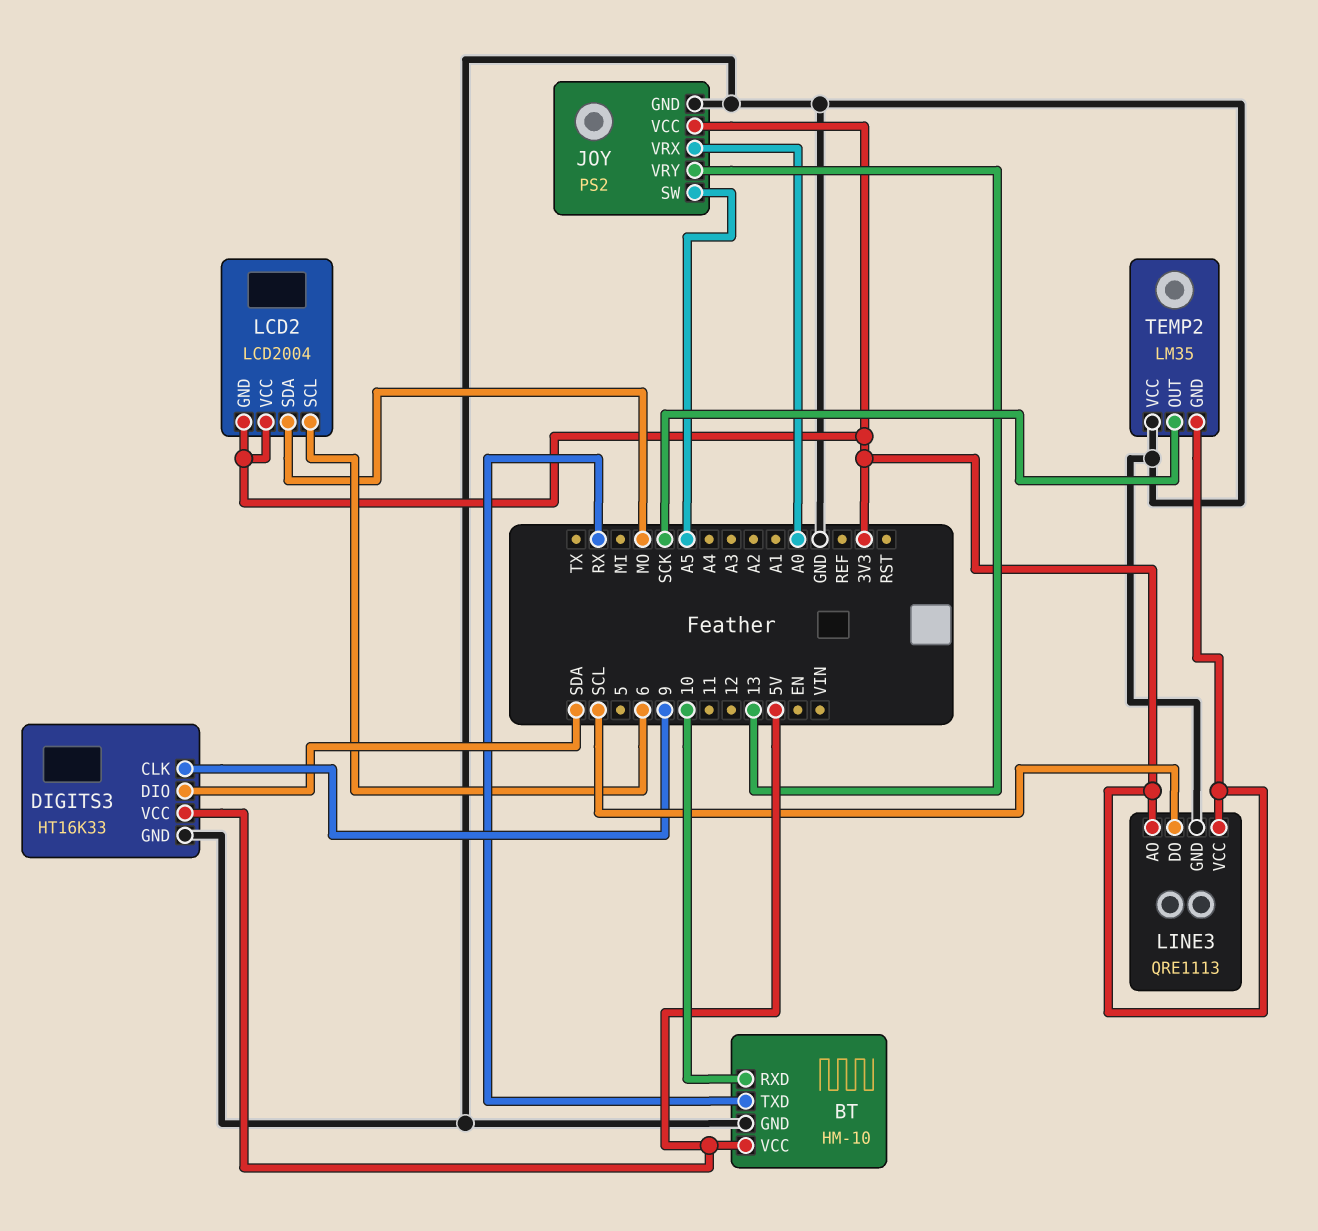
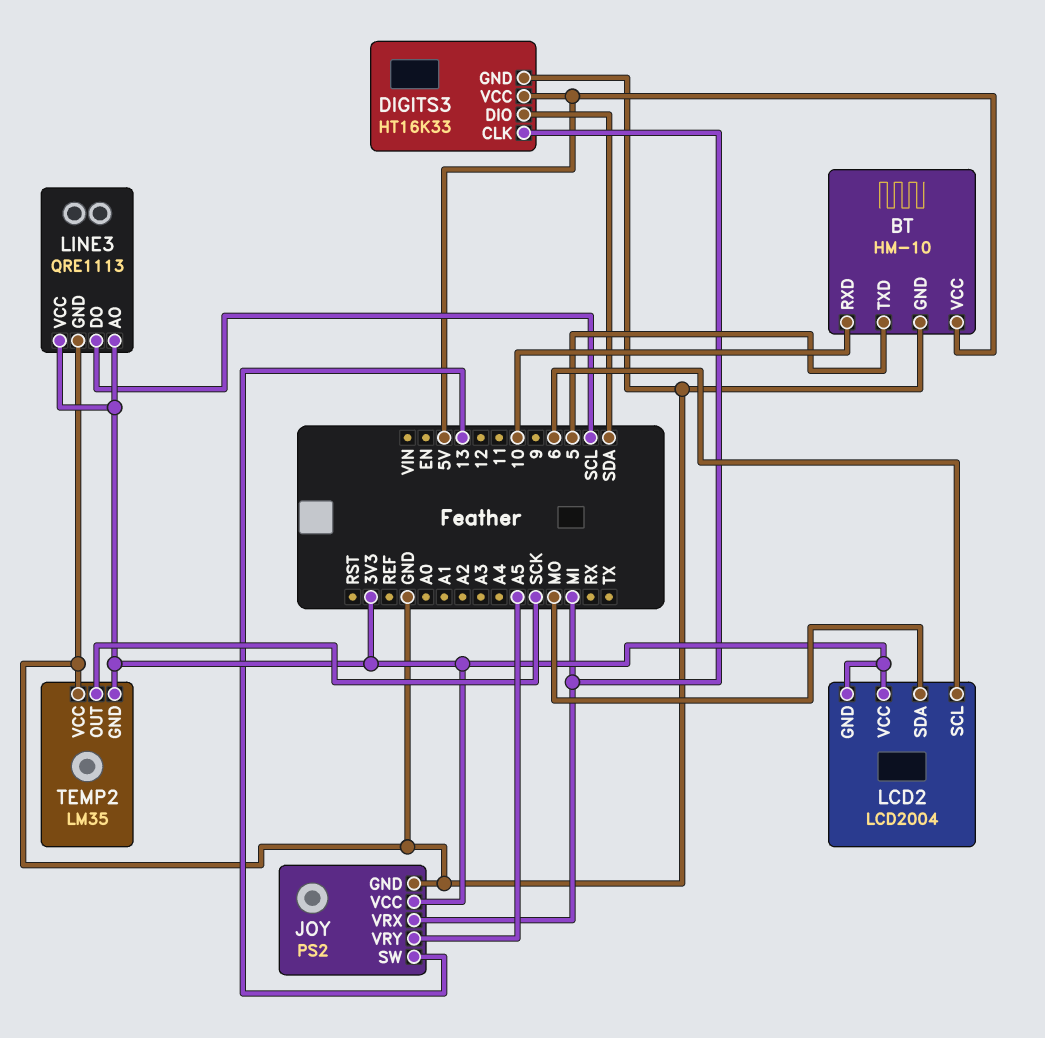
BT pin TXD: RX -> 5
DIGITS3 pin CLK: 9 -> MI
JOY pin SW: A5 -> 13
JOY pin VRX: A0 -> MI
JOY pin VRY: 13 -> A5

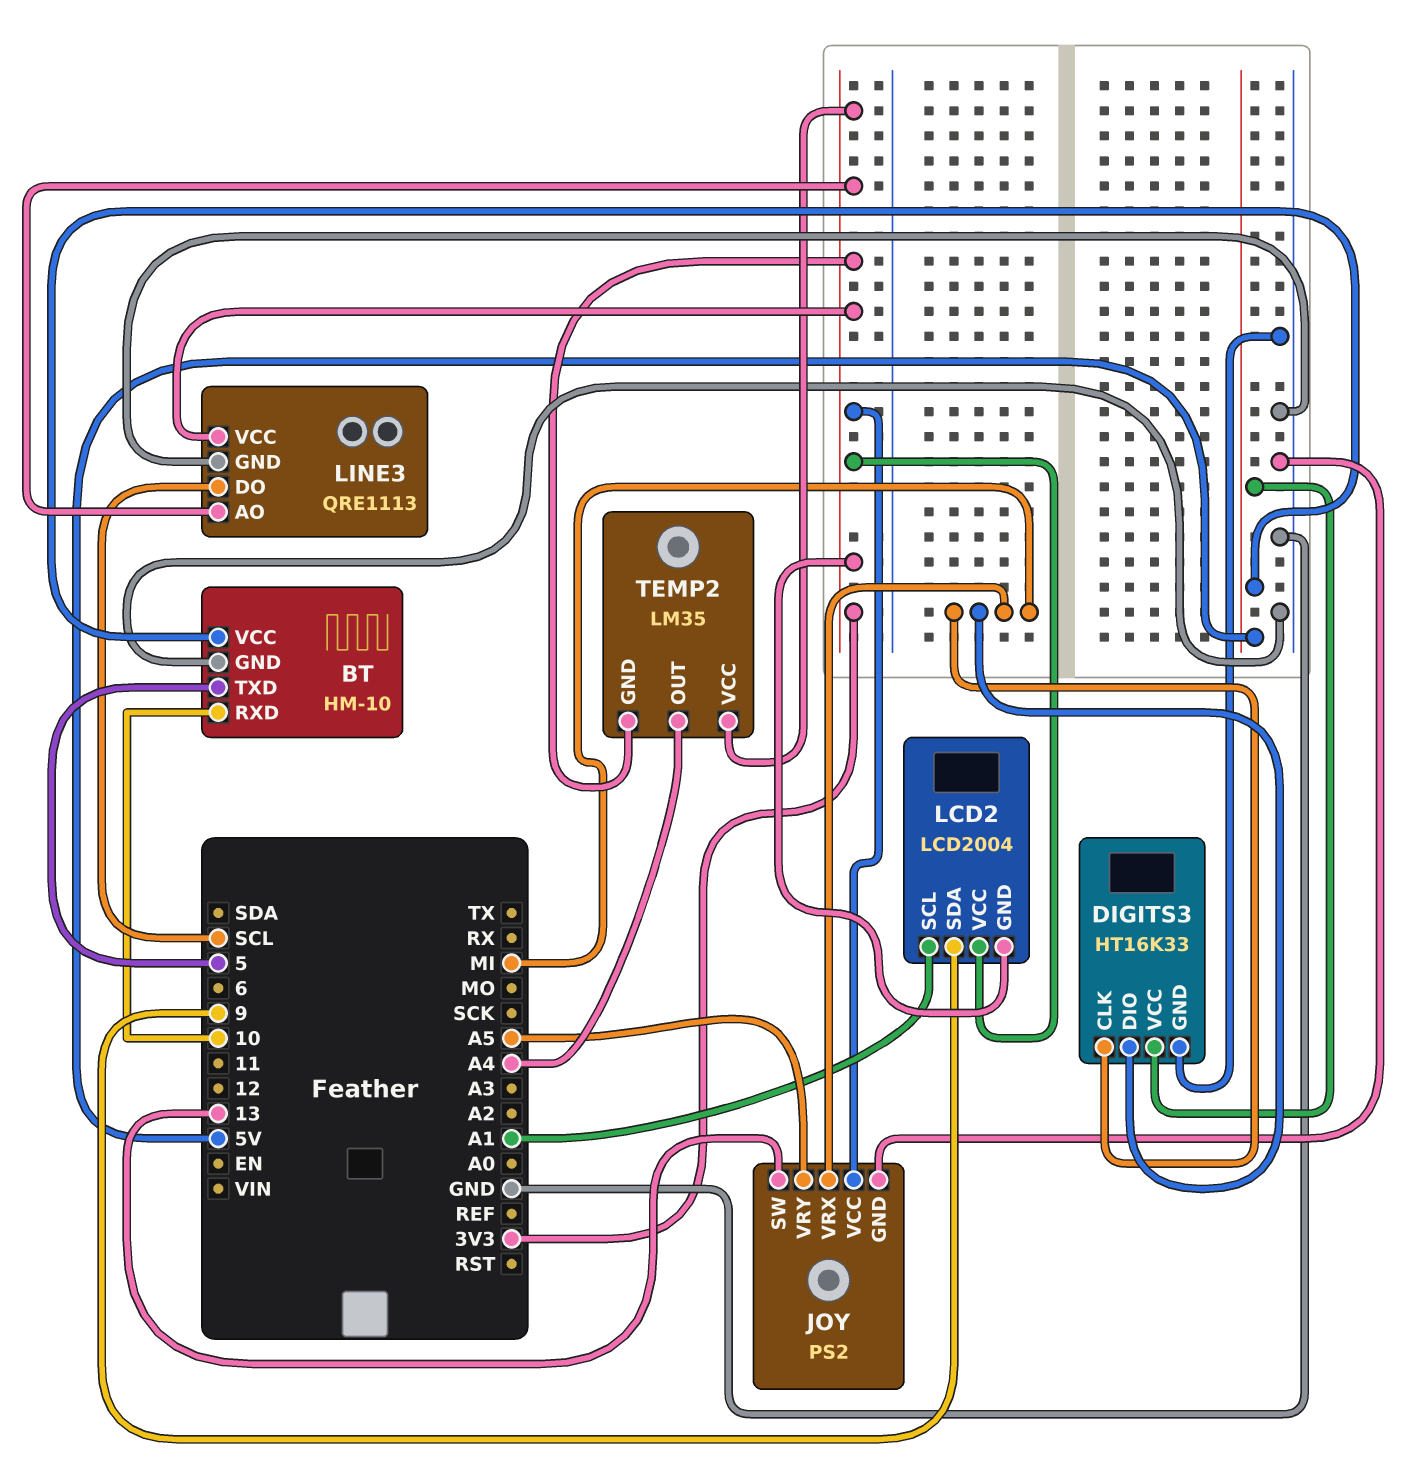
DIGITS3 pin DIO: SDA -> MI
LCD2 pin SCL: 6 -> A1
LCD2 pin SDA: MO -> 9
TEMP2 pin OUT: SCK -> A4
TEMP2 pin VCC: GND -> 3V3

